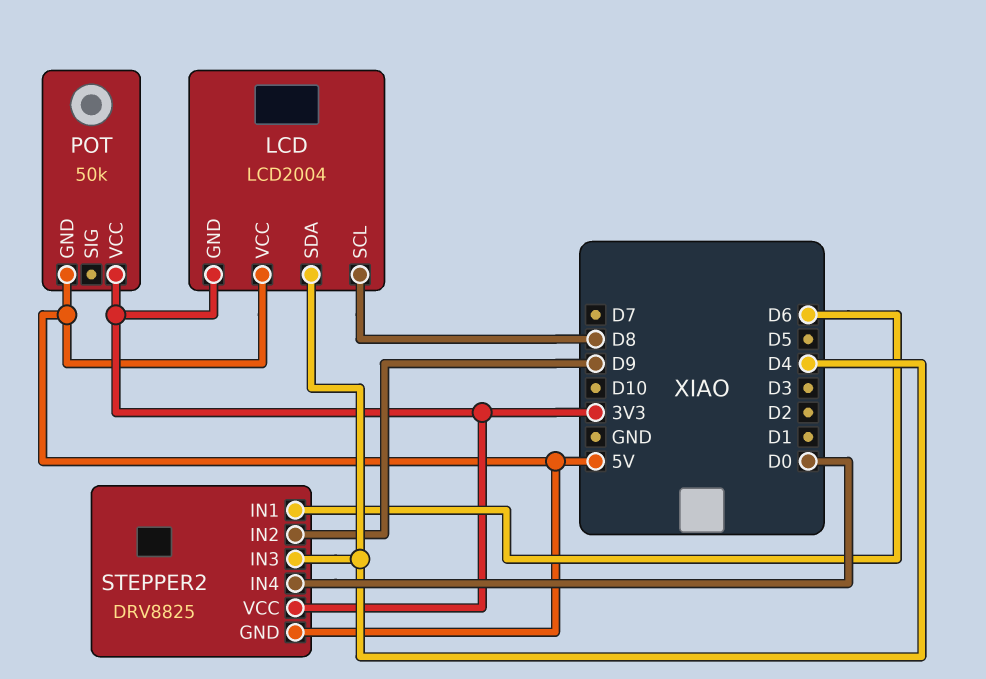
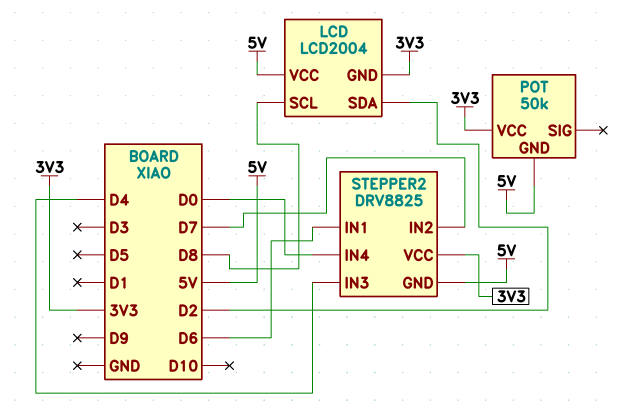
LCD pin SDA: D4 -> D2
STEPPER2 pin IN2: D9 -> D7

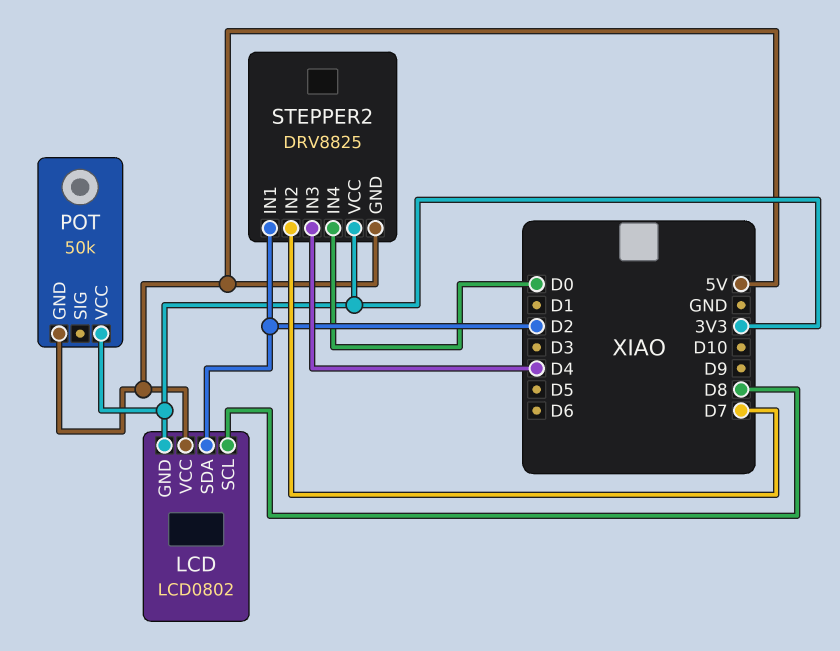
LCD: LCD2004 -> LCD0802
STEPPER2 pin IN1: D6 -> D2

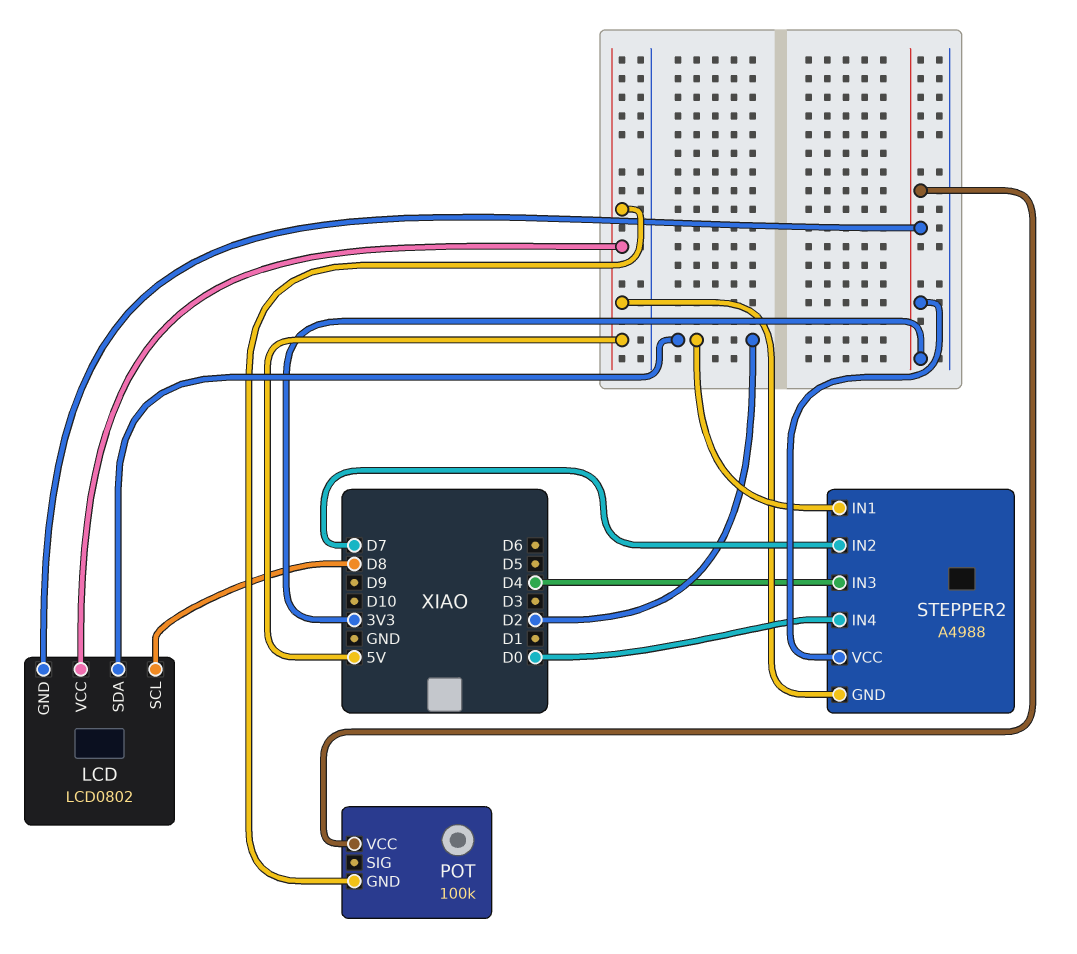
POT: 50k -> 100k
STEPPER2: DRV8825 -> A4988

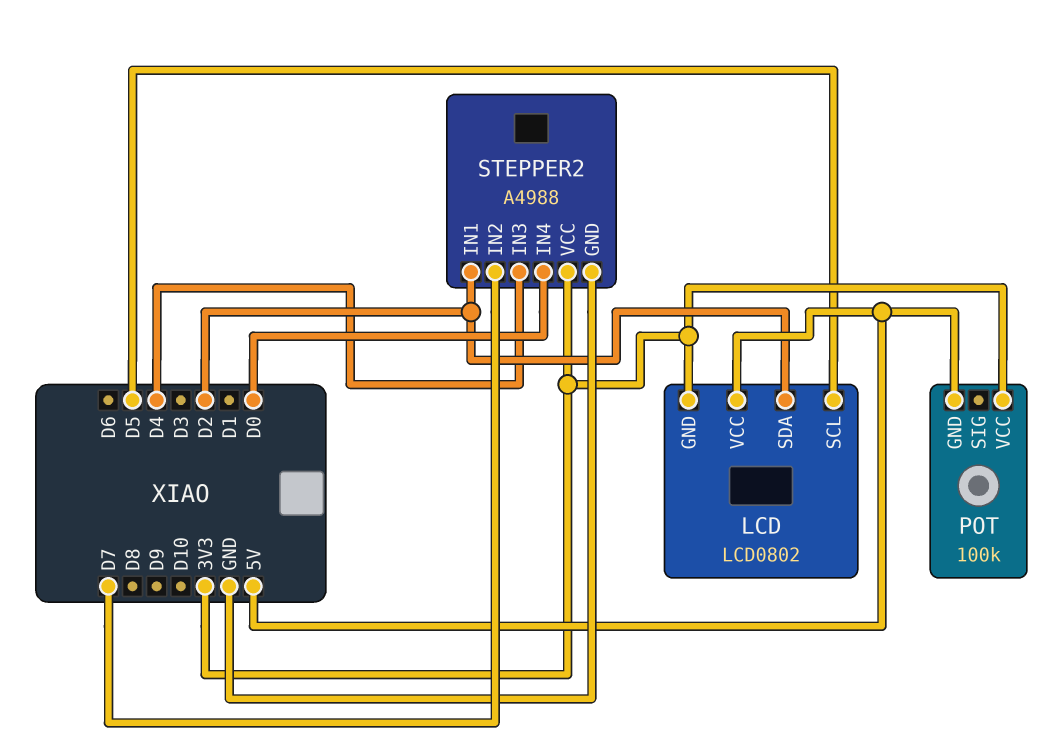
LCD pin SCL: D8 -> D5
STEPPER2 pin GND: 5V -> GND

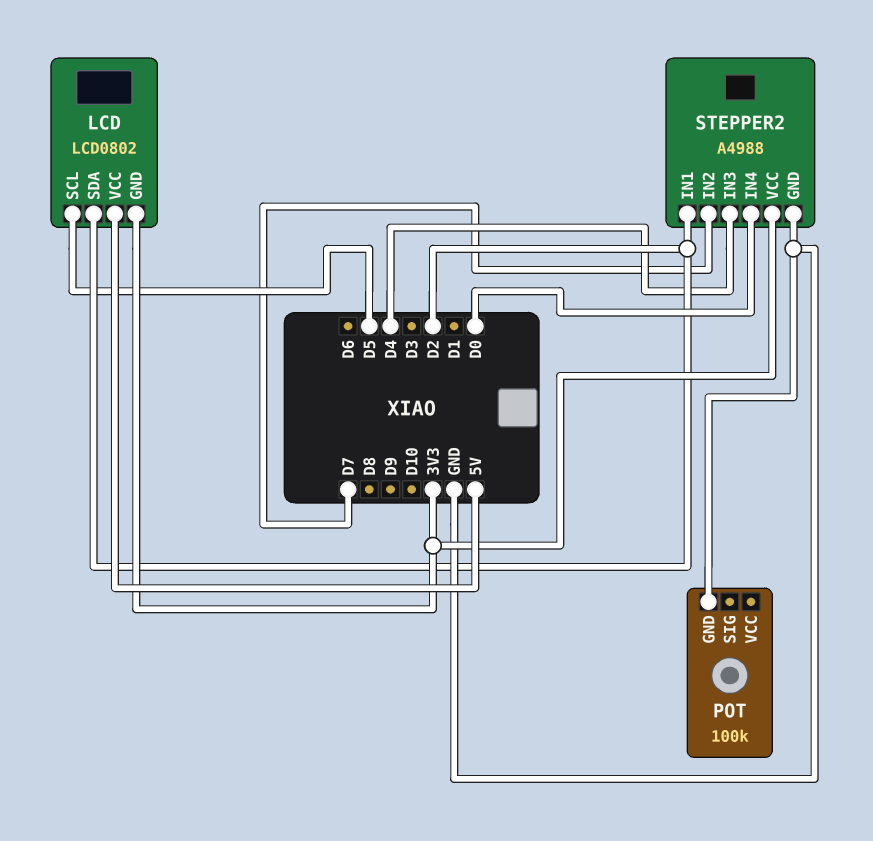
POT pin GND: 5V -> GND
POT pin VCC: 3V3 -> none

